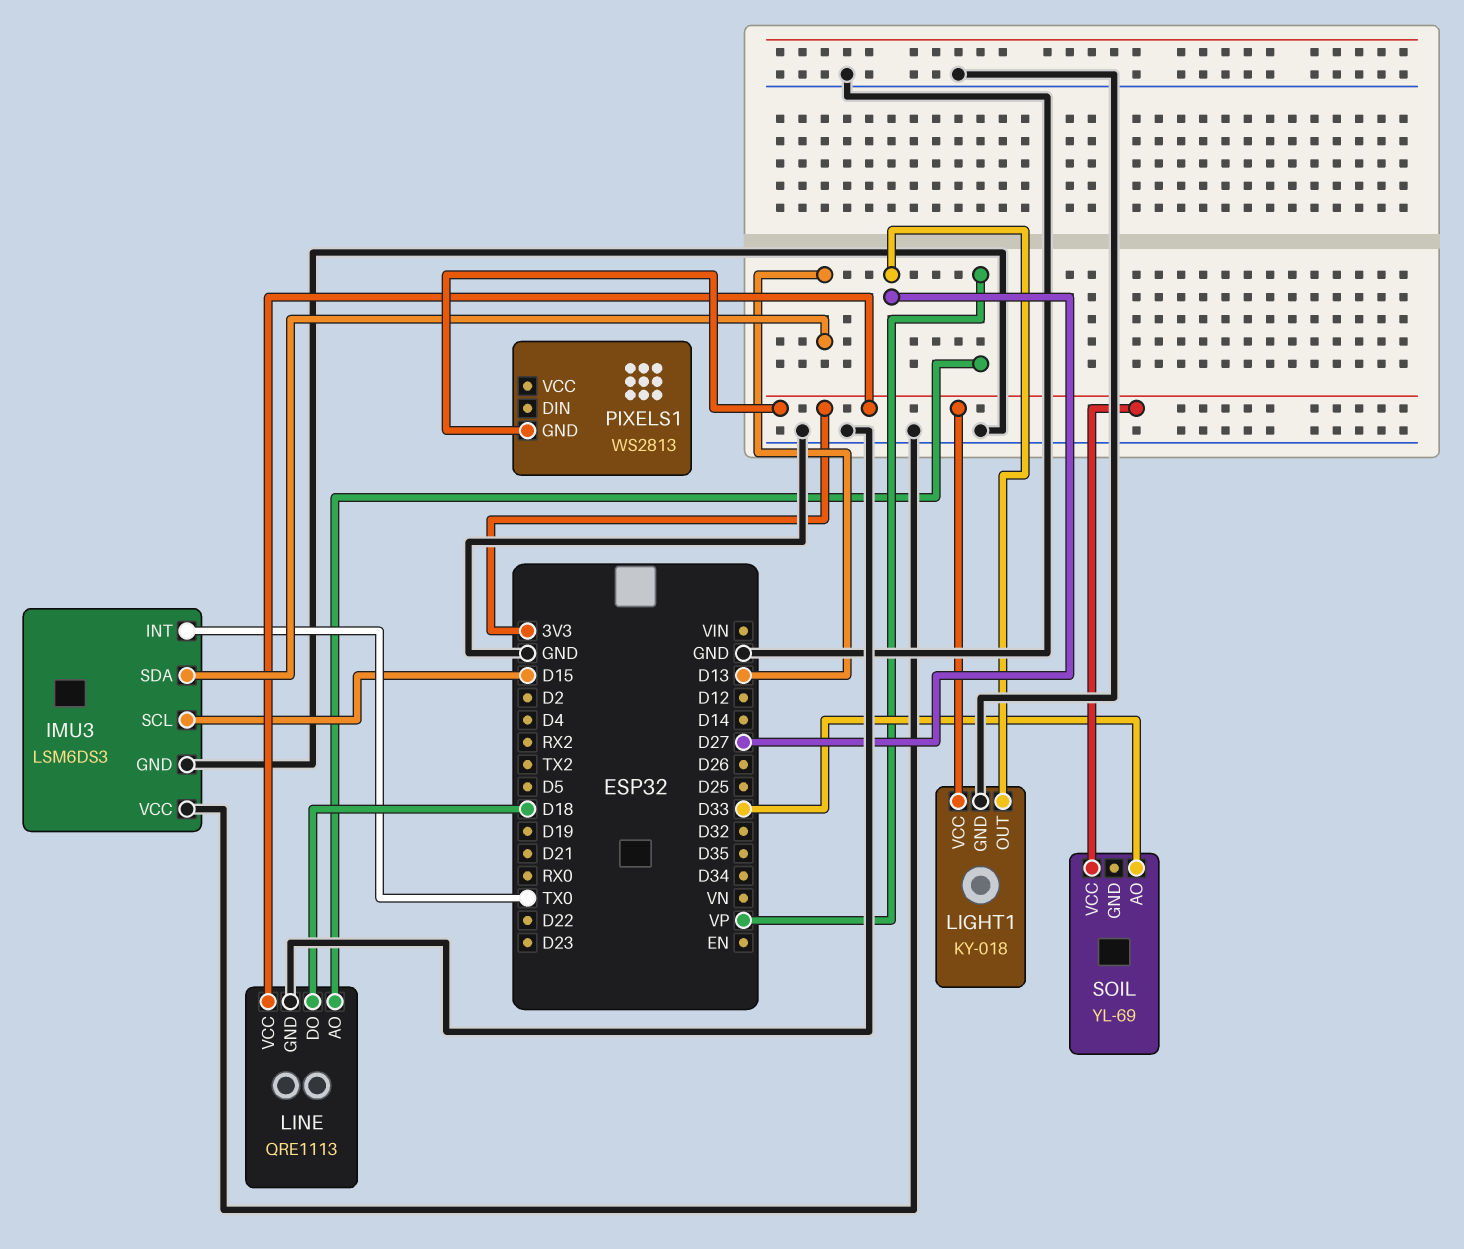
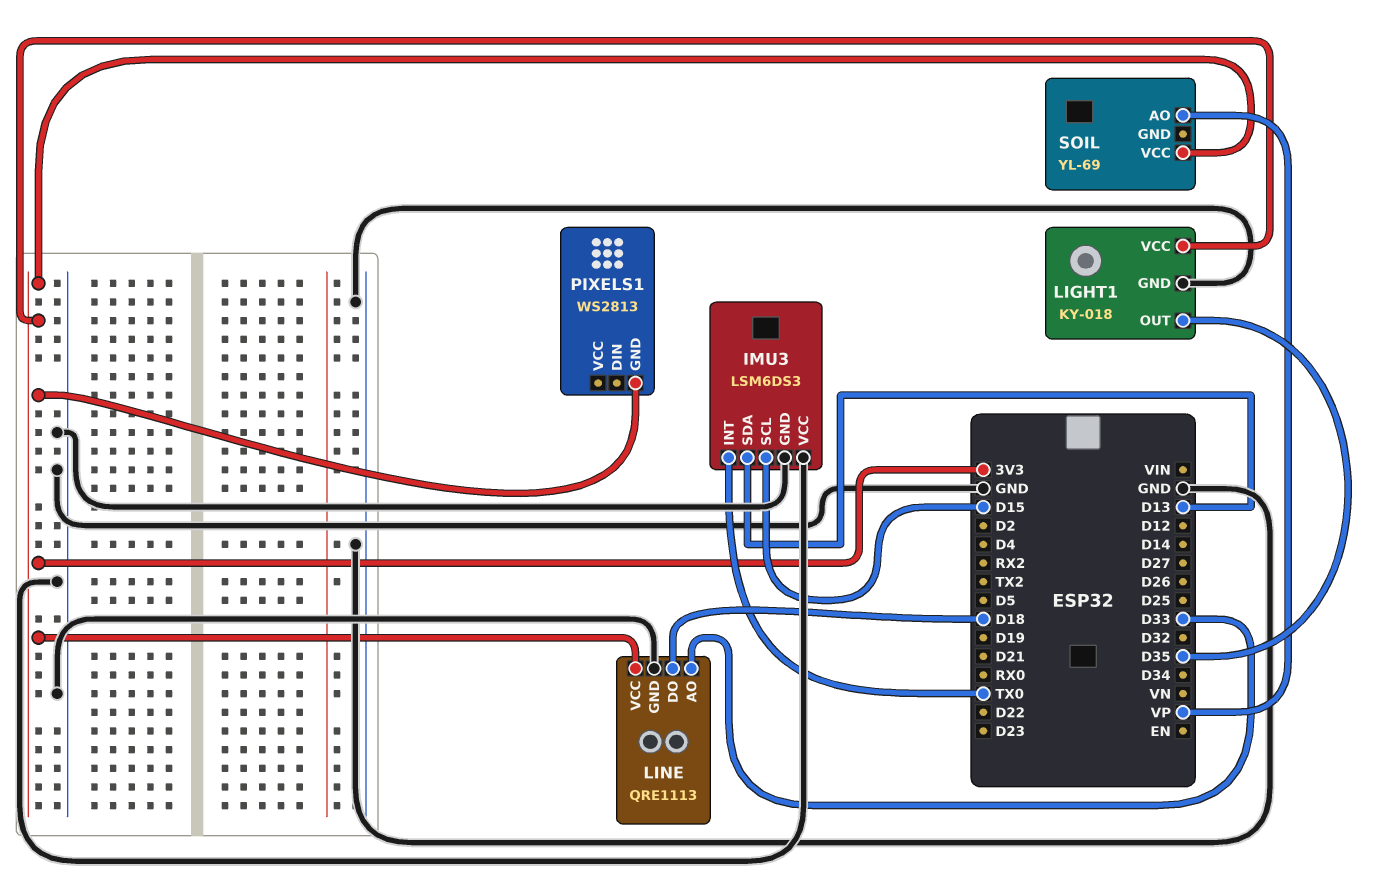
LIGHT1 pin OUT: D27 -> D35
LINE pin AO: VP -> D33
SOIL pin AO: D33 -> VP

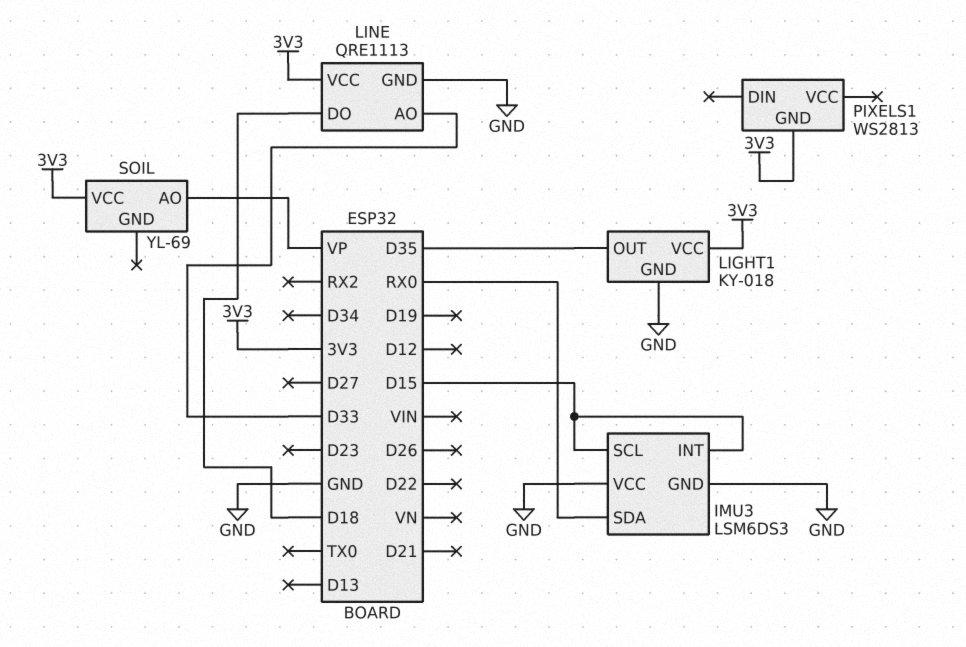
IMU3 pin INT: TX0 -> D15
IMU3 pin SDA: D13 -> RX0

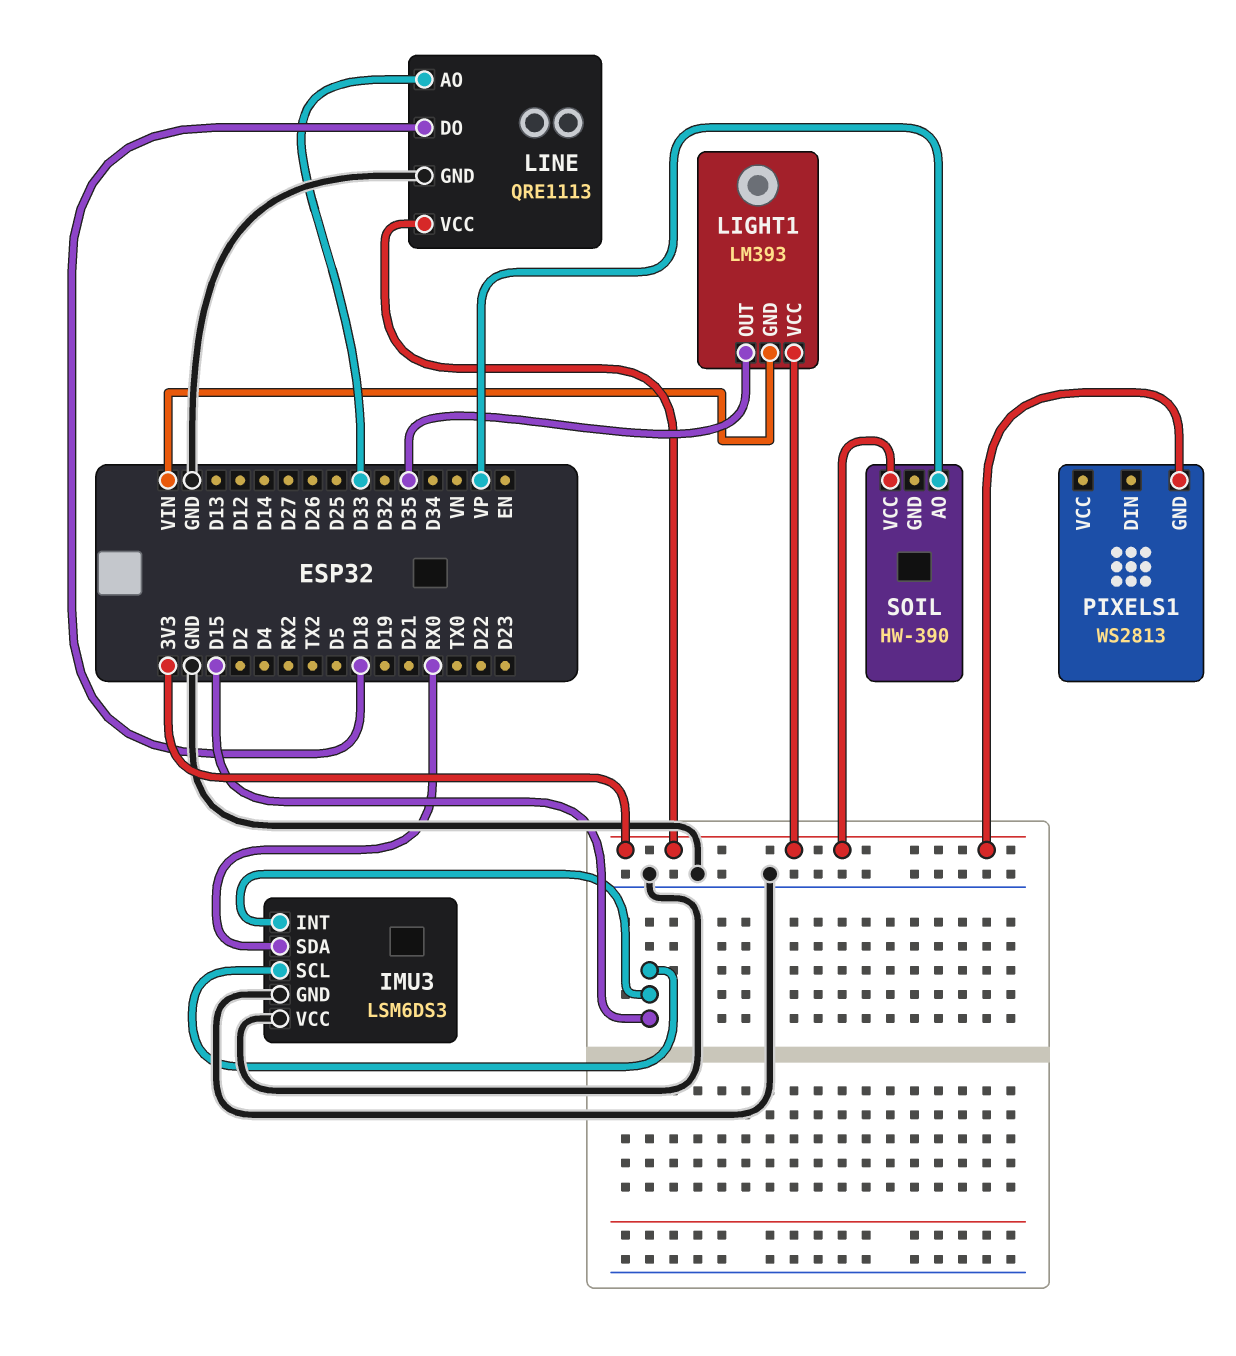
LIGHT1: KY-018 -> LM393
LIGHT1 pin GND: GND -> VIN
SOIL: YL-69 -> HW-390

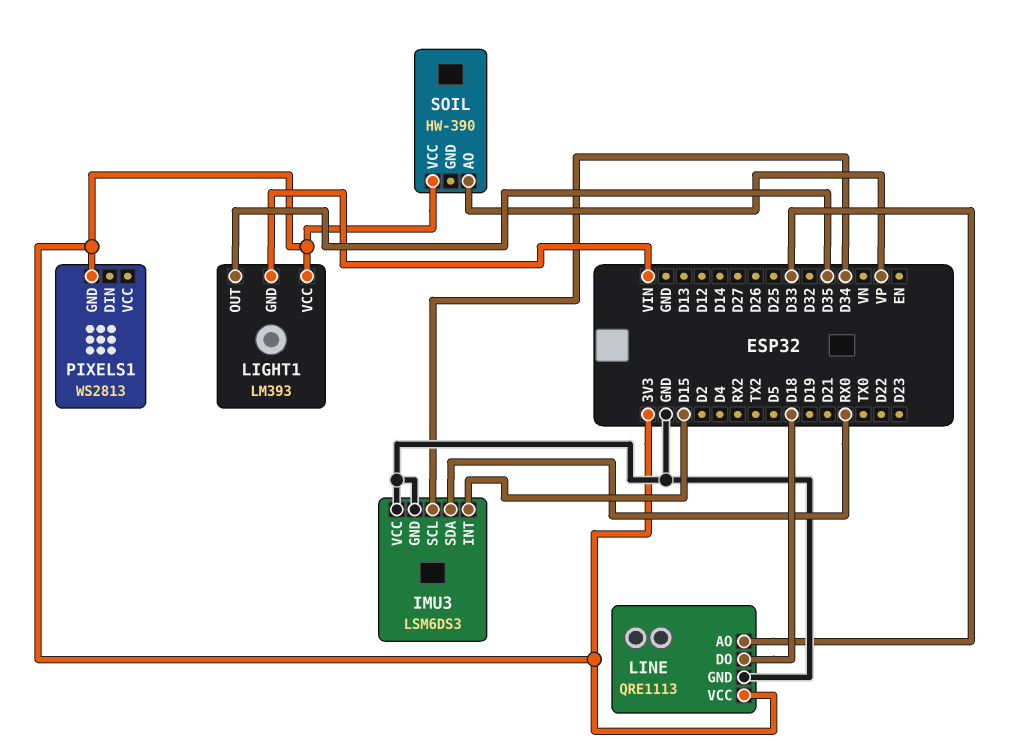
IMU3 pin SCL: D15 -> D34

